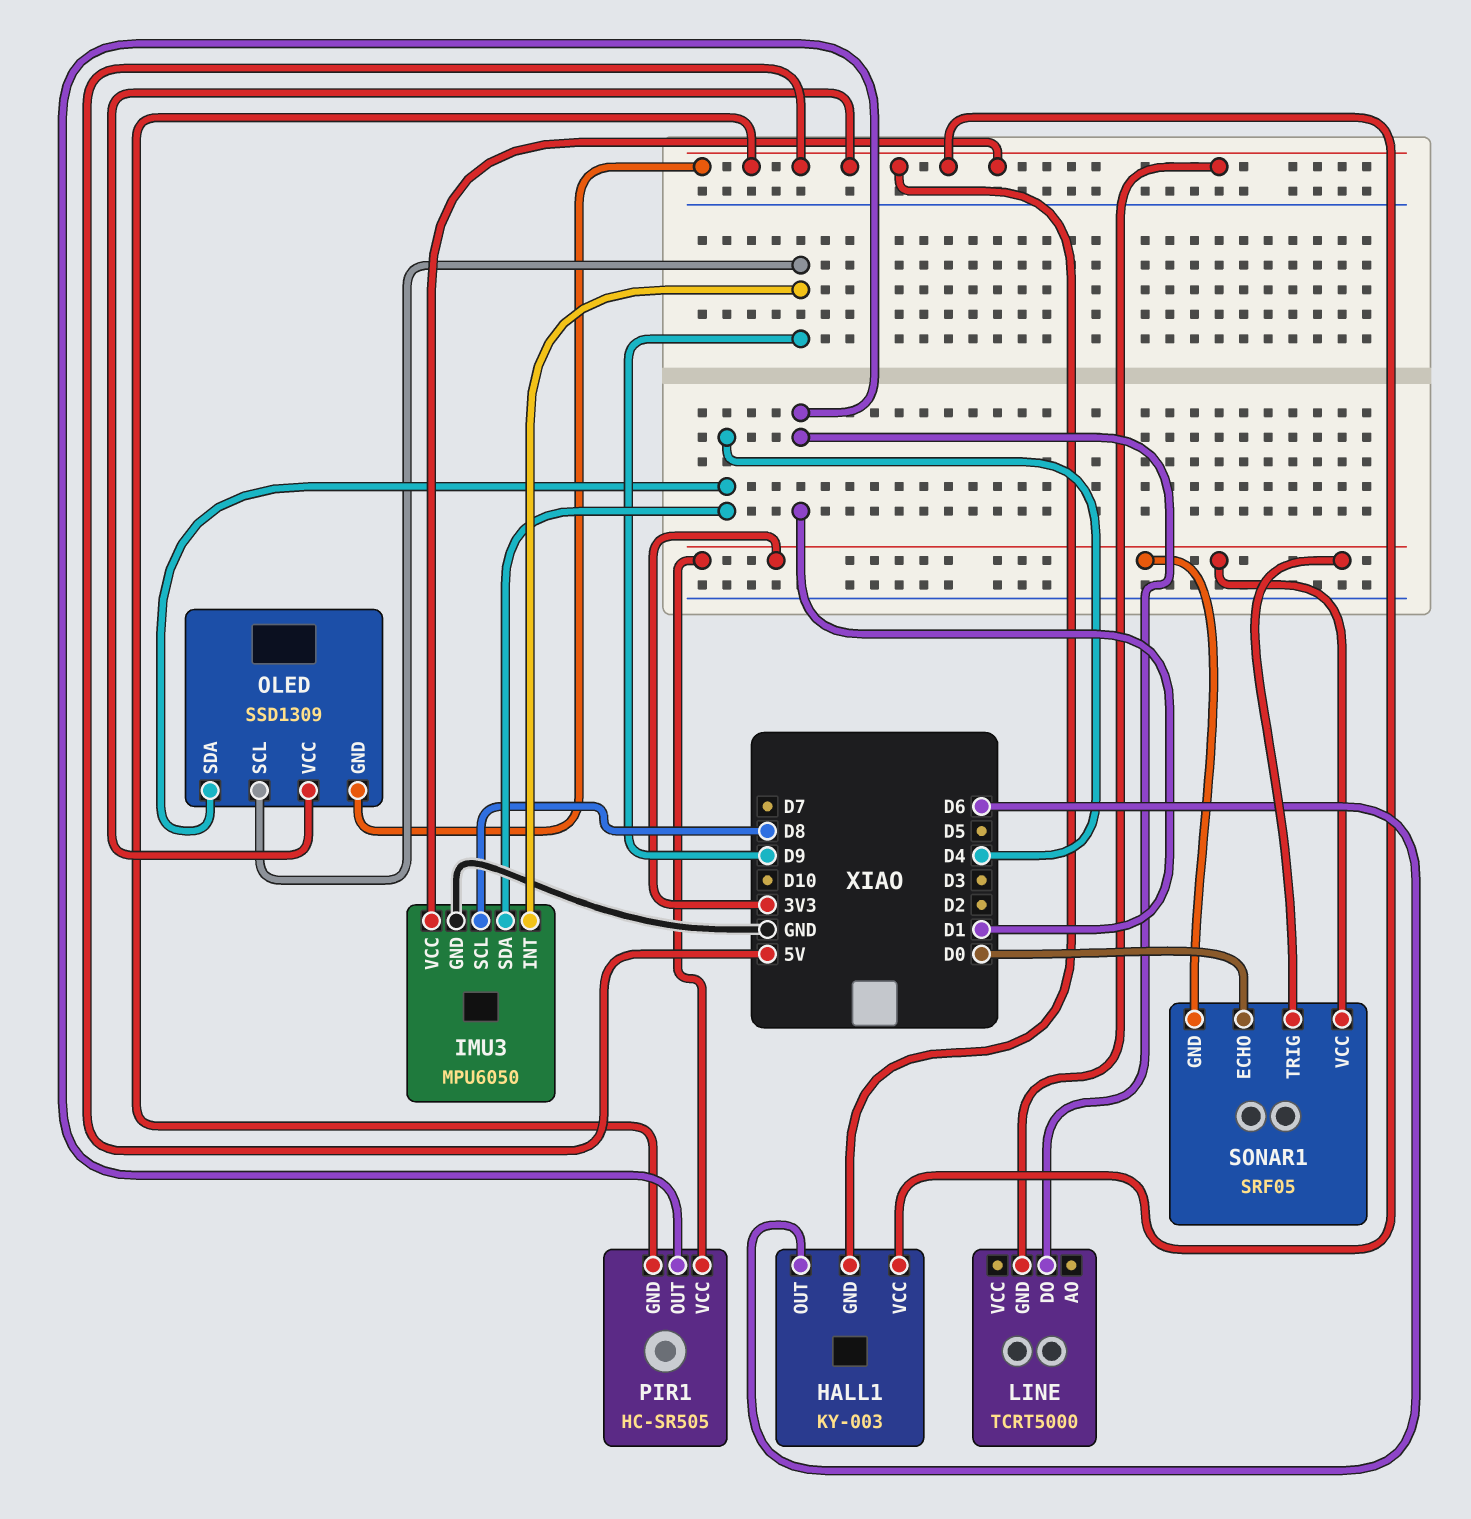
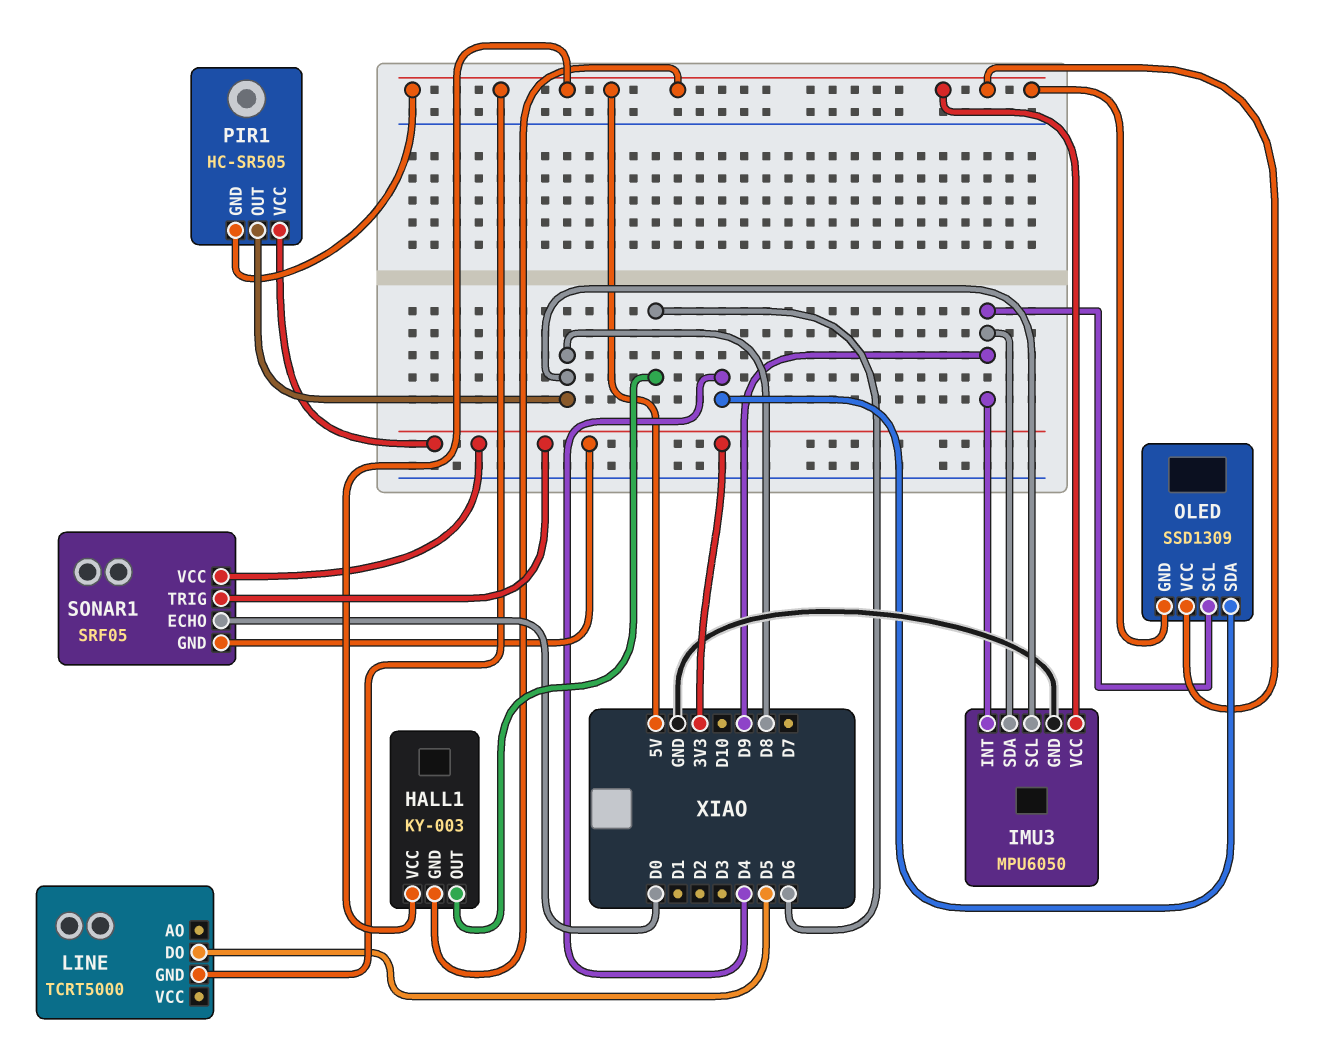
IMU3 pin SDA: D4 -> D9
LINE pin DO: D1 -> D5
PIR1 pin OUT: D1 -> D8

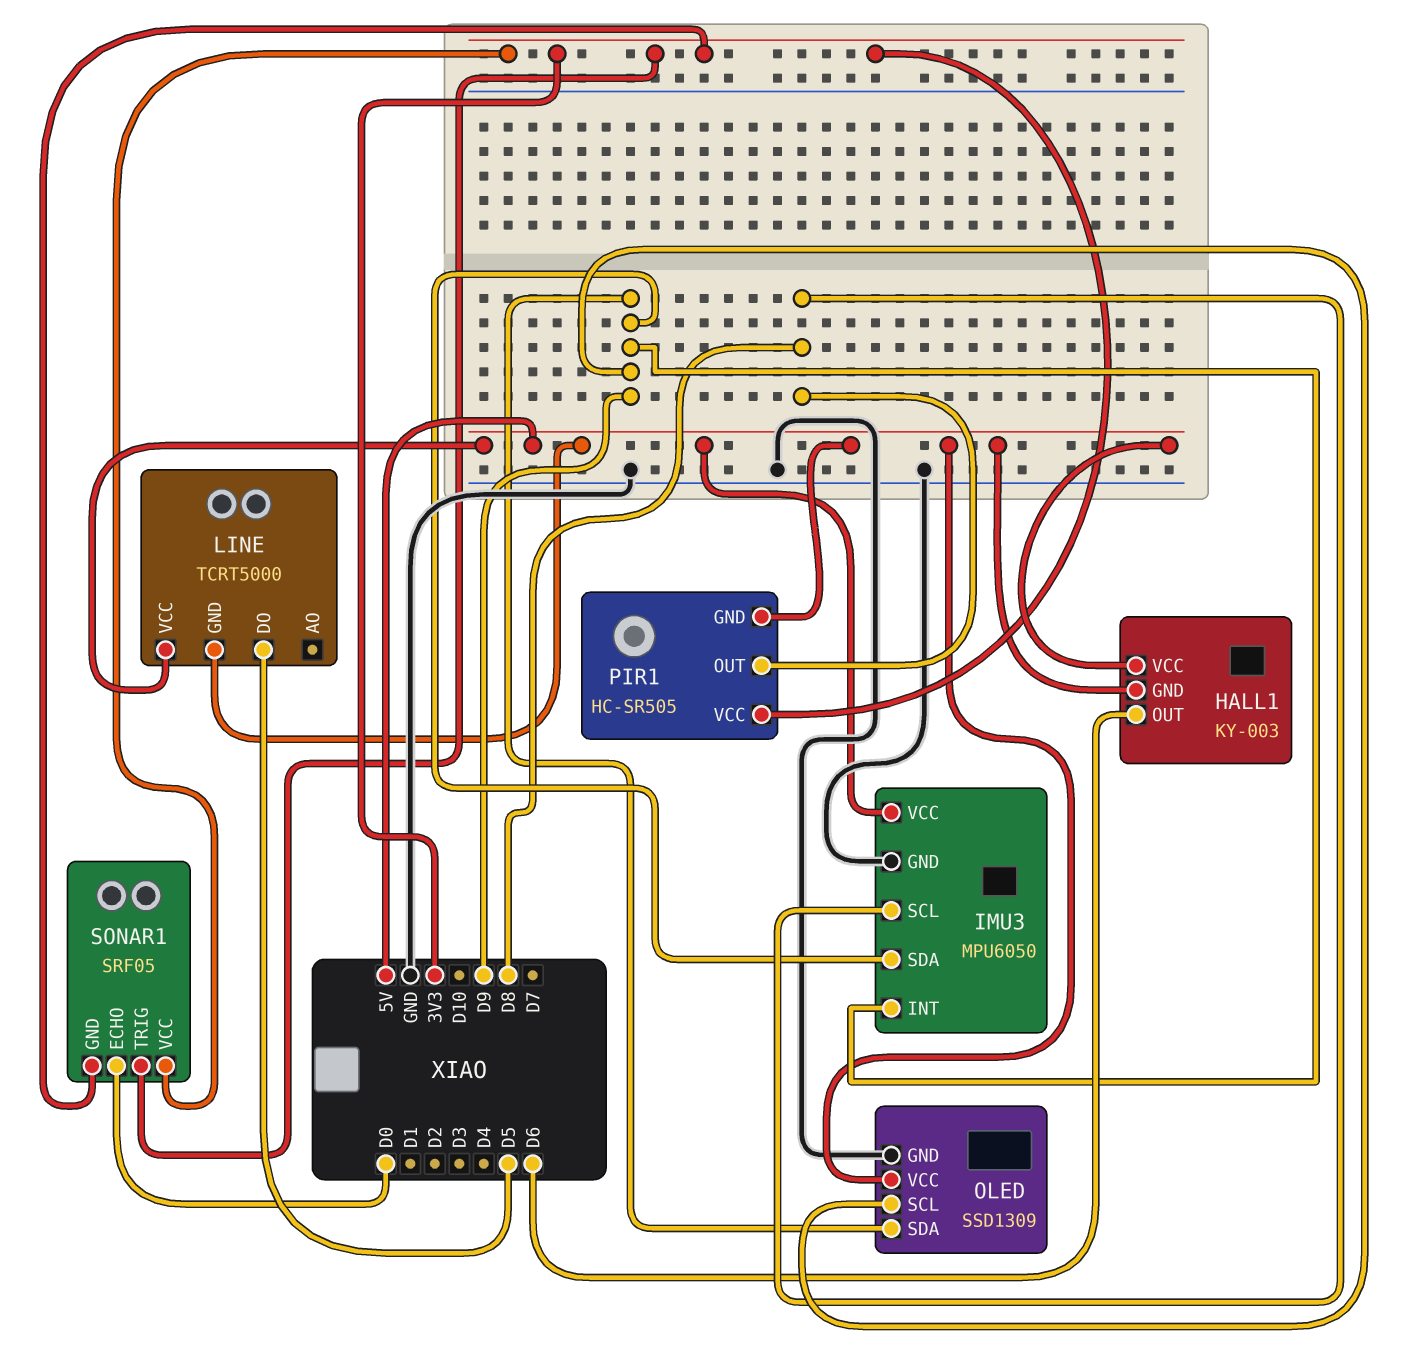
LINE pin VCC: none -> 5V
OLED pin GND: 5V -> GND
OLED pin SDA: D4 -> D9

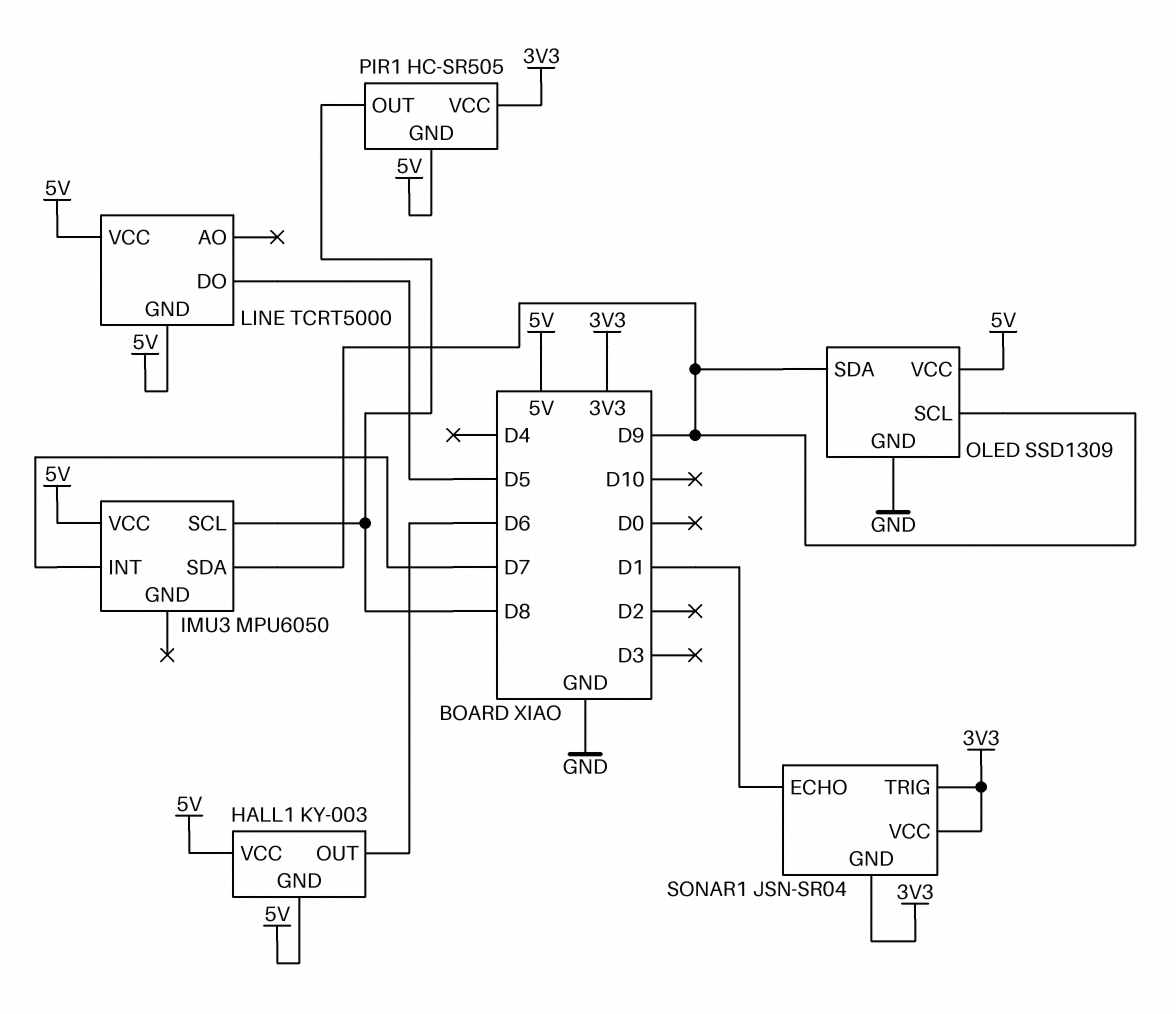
IMU3 pin GND: GND -> none
IMU3 pin INT: D9 -> D7
SONAR1: SRF05 -> JSN-SR04
SONAR1 pin ECHO: D0 -> D1

